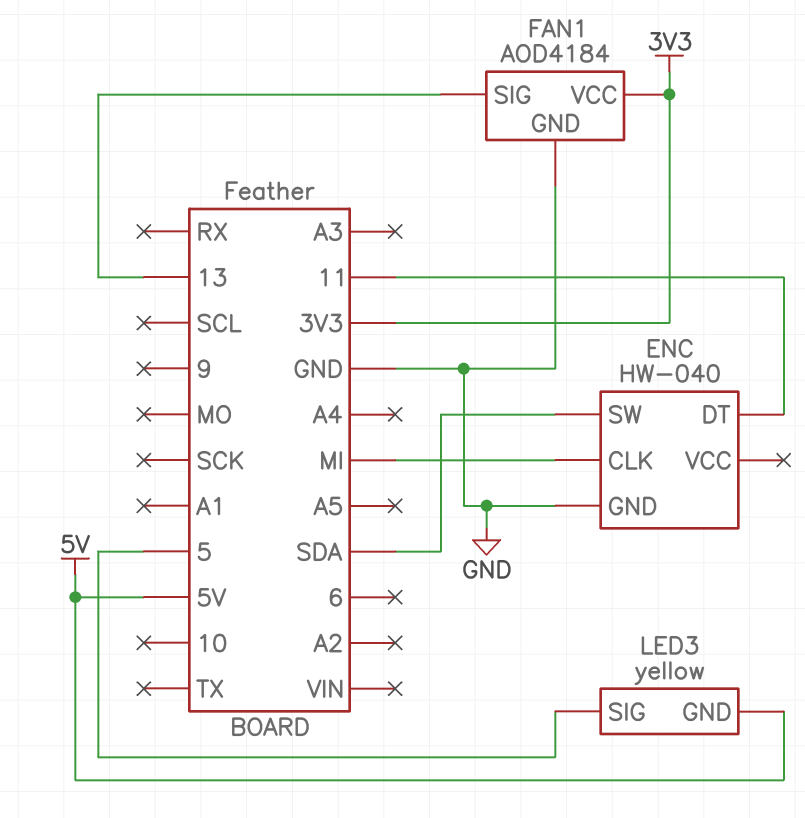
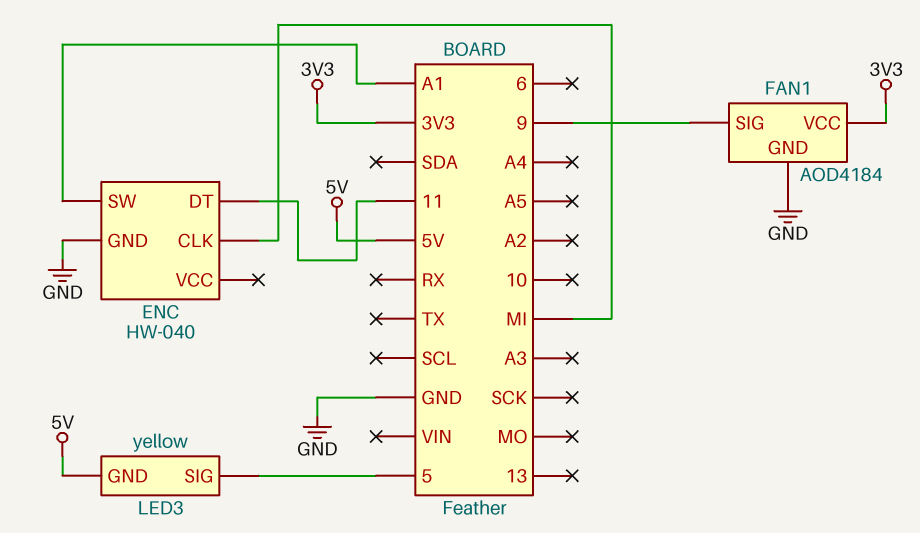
ENC pin SW: SDA -> A1
FAN1 pin SIG: 13 -> 9

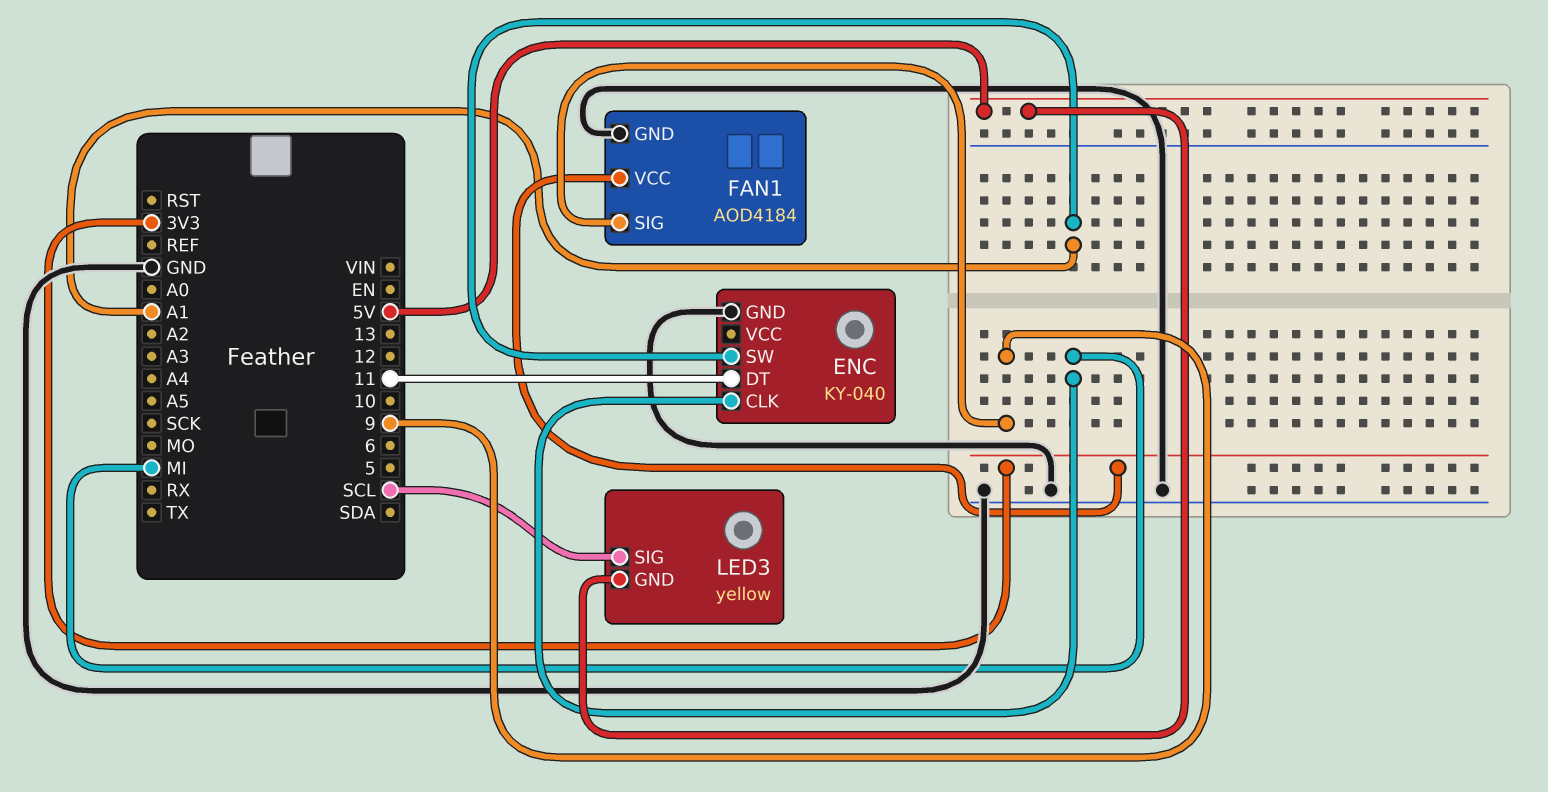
ENC: HW-040 -> KY-040
LED3 pin SIG: 5 -> SCL

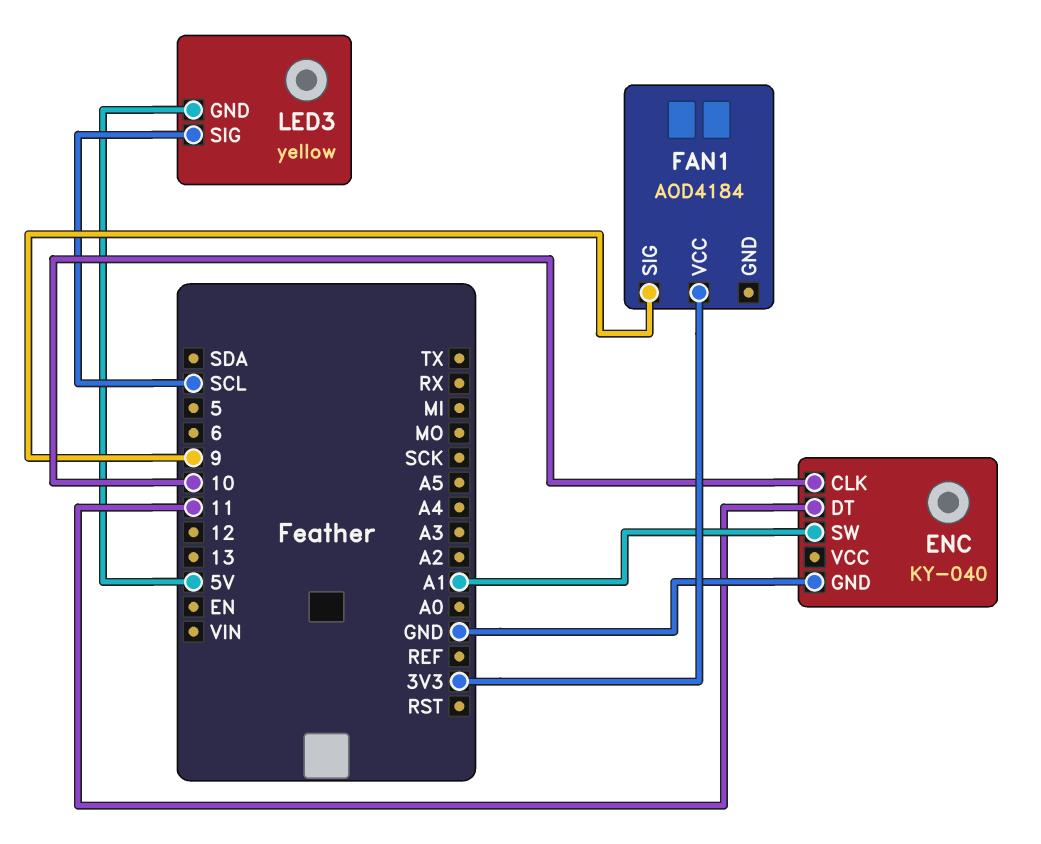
ENC pin CLK: MI -> 10
FAN1 pin GND: GND -> none

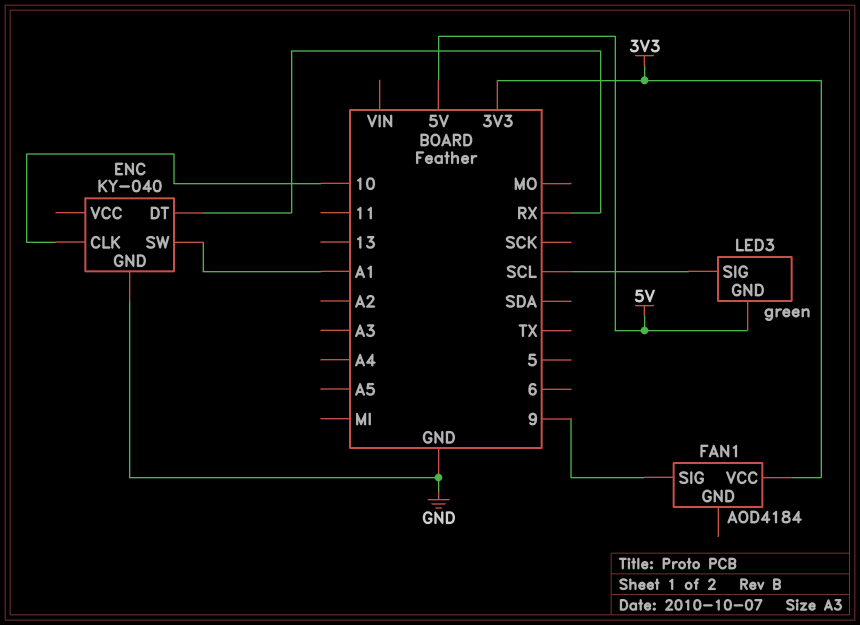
ENC pin DT: 11 -> RX
LED3: yellow -> green

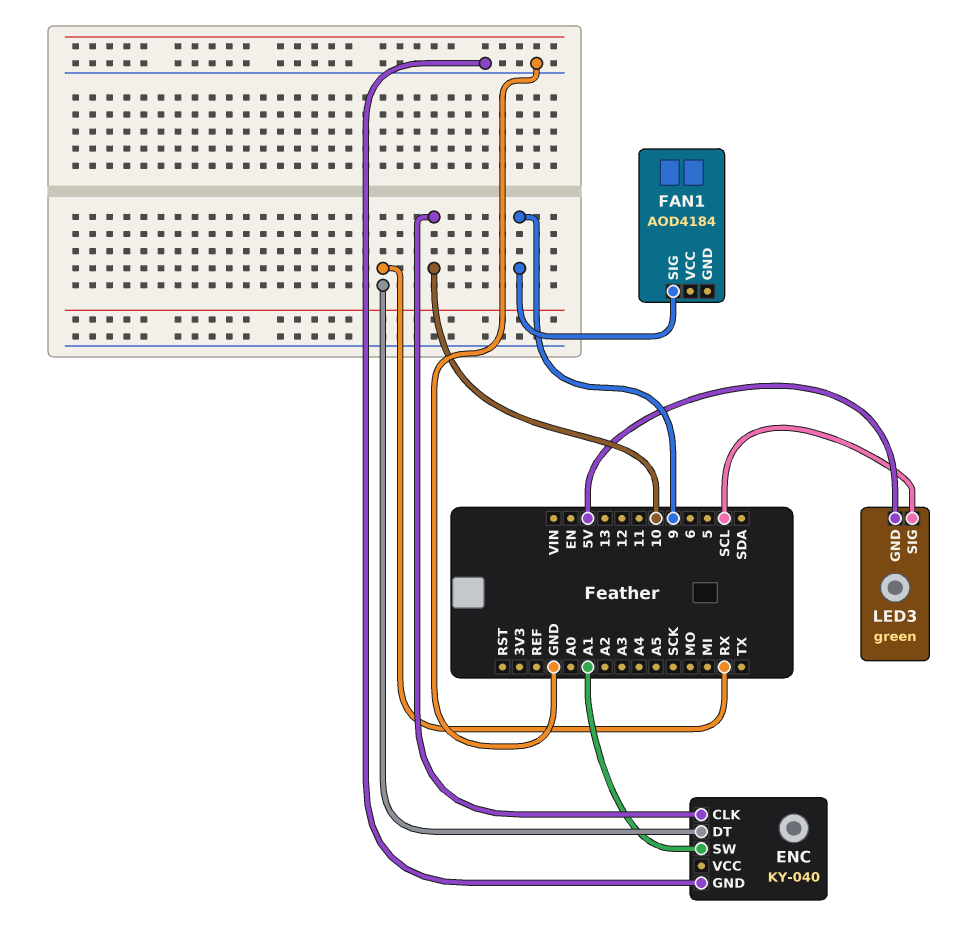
FAN1 pin VCC: 3V3 -> none

